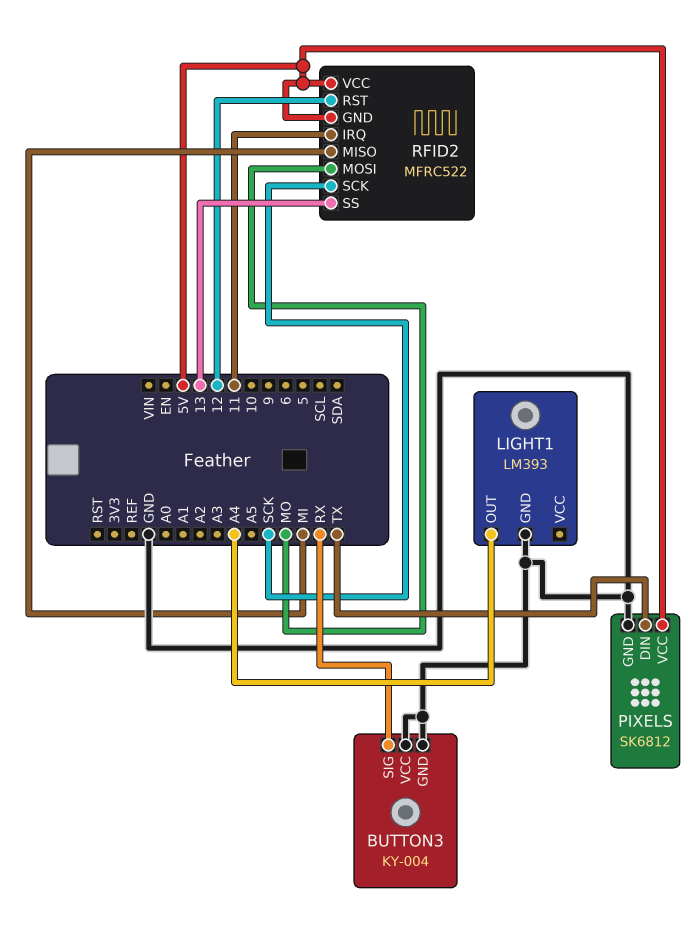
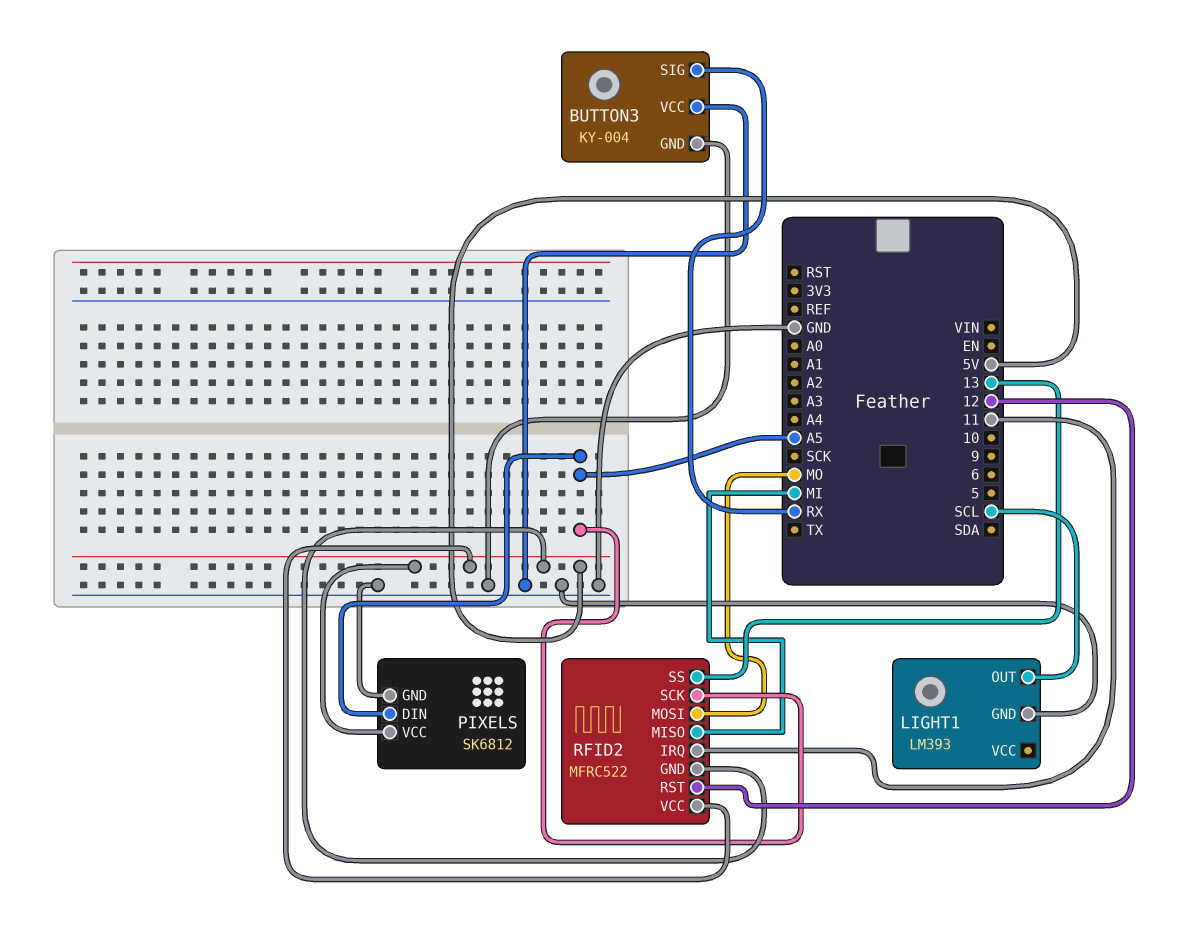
LIGHT1 pin OUT: A4 -> SCL
PIXELS pin DIN: TX -> A5
RFID2 pin SCK: SCK -> A5

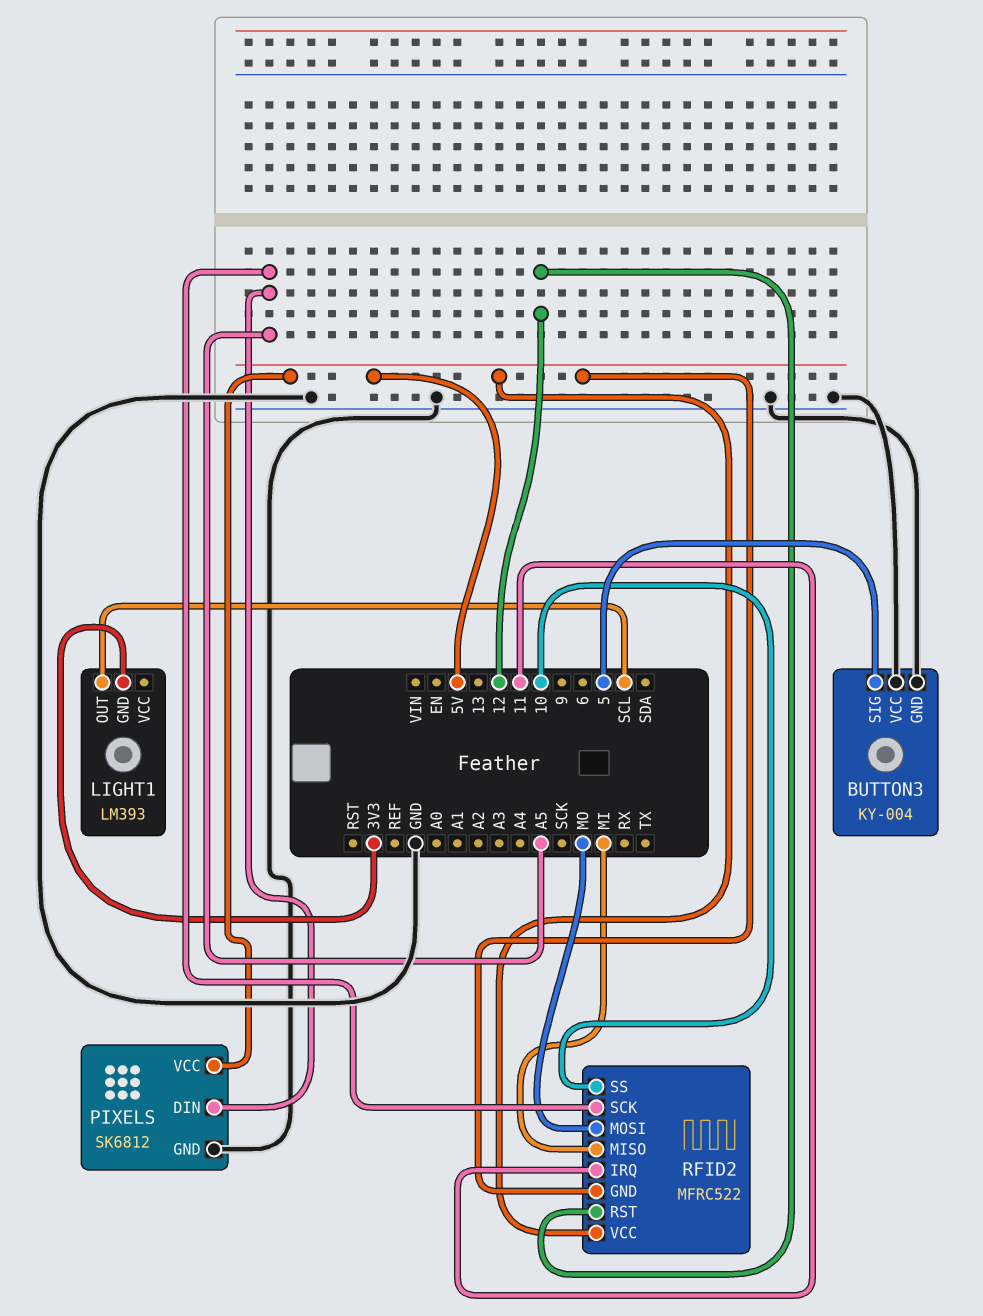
BUTTON3 pin SIG: RX -> 5
LIGHT1 pin GND: GND -> 3V3
RFID2 pin SS: 13 -> 10

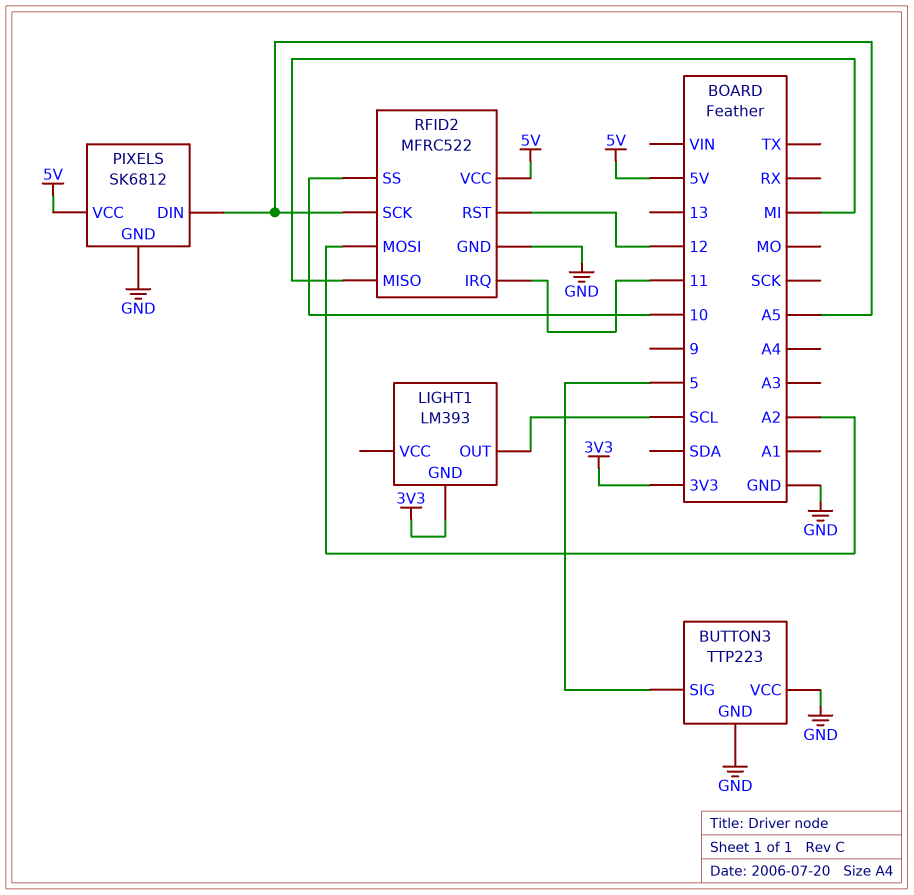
BUTTON3: KY-004 -> TTP223
RFID2 pin GND: 5V -> GND
RFID2 pin MOSI: MO -> A2

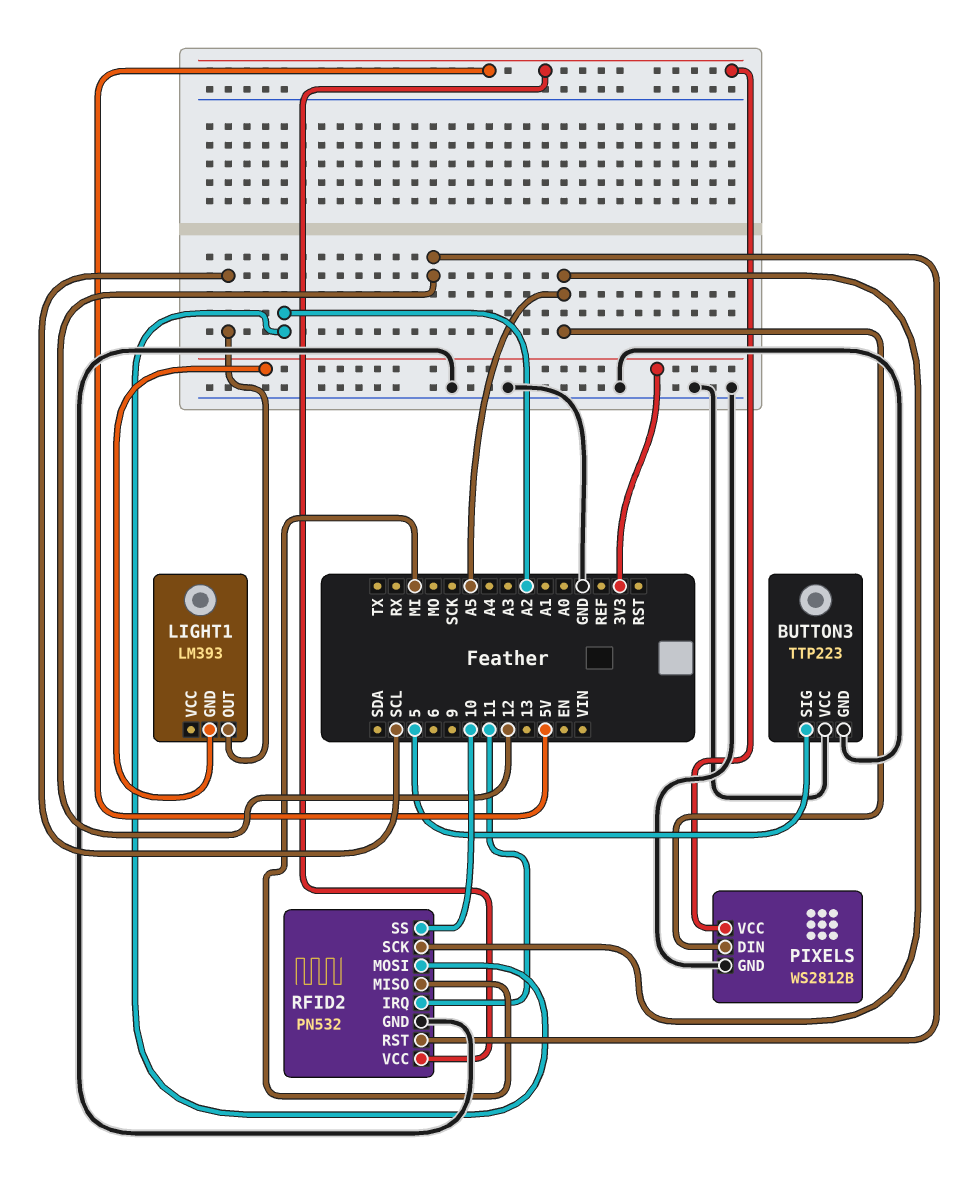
PIXELS: SK6812 -> WS2812B
RFID2: MFRC522 -> PN532

